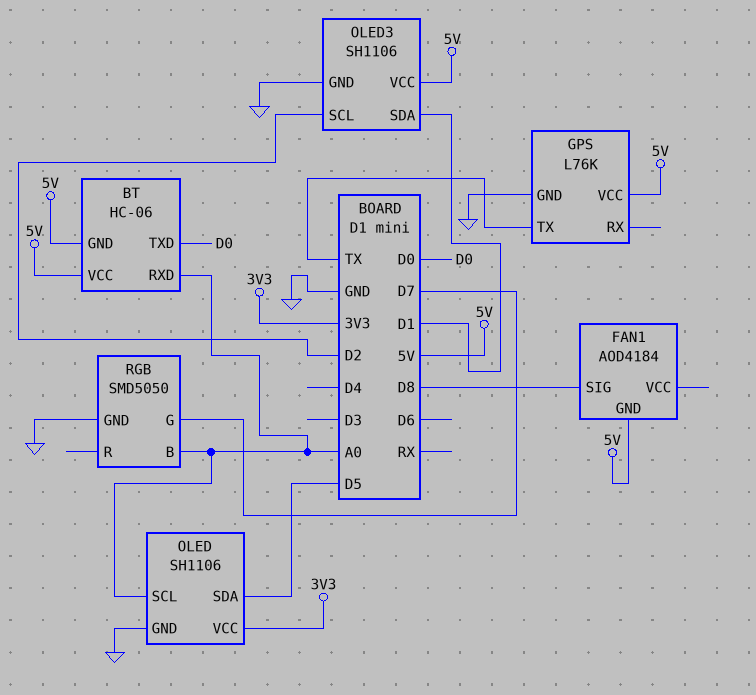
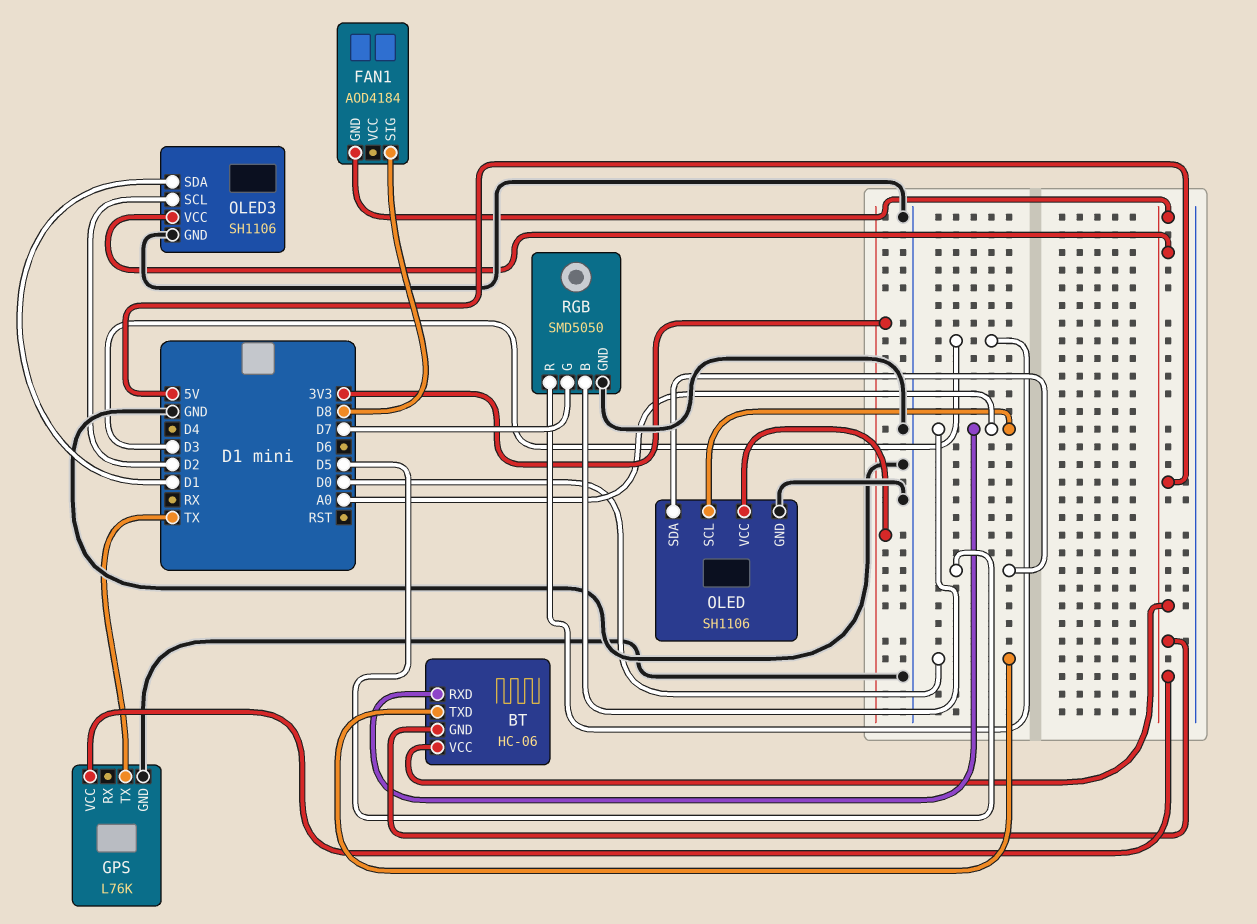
RGB pin R: none -> D3

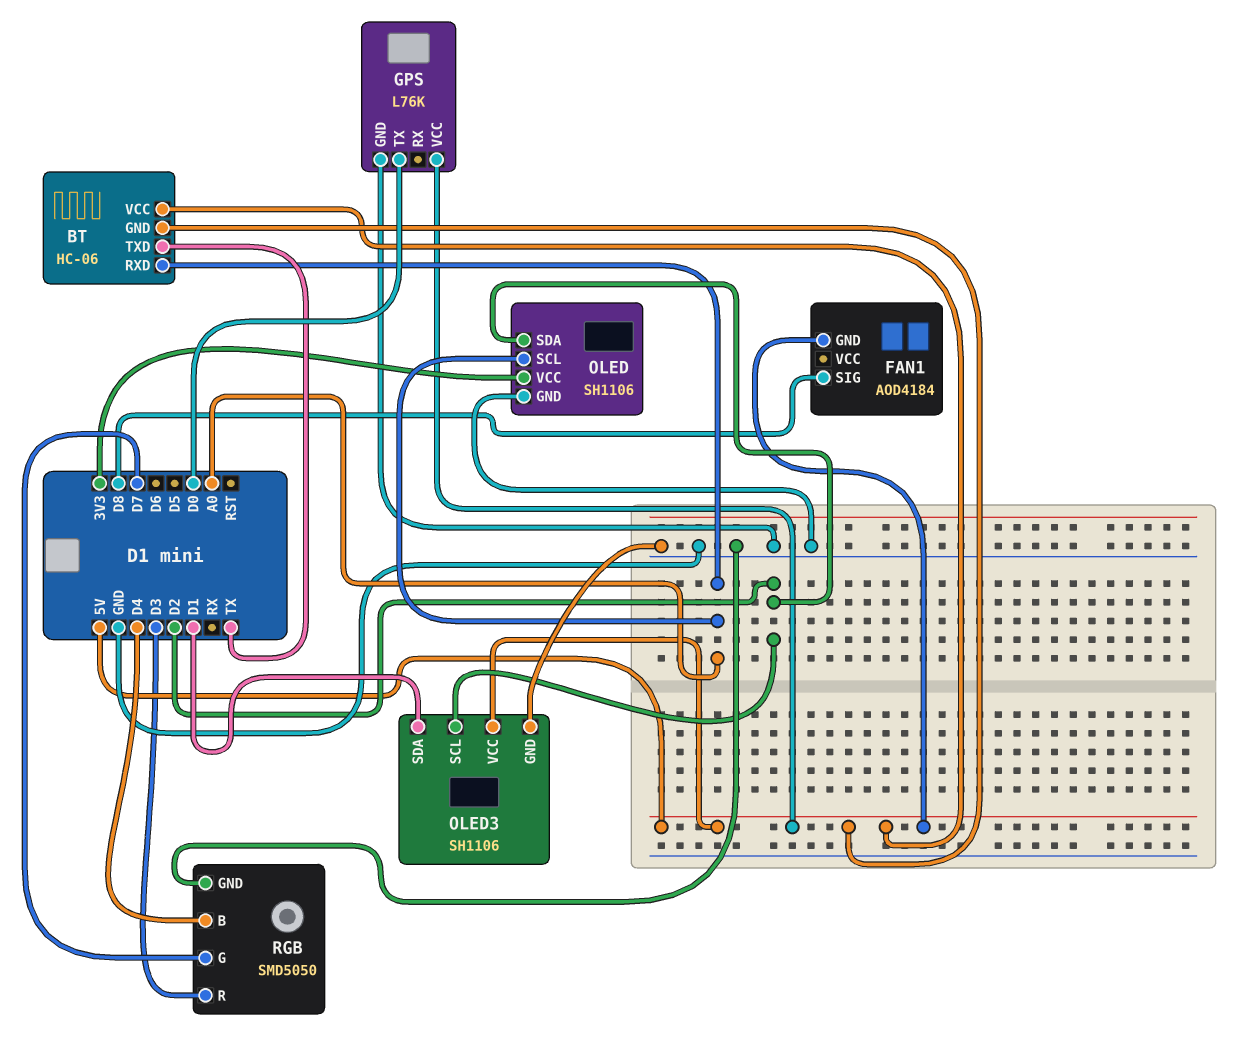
BT pin TXD: D0 -> TX
GPS pin TX: TX -> D0
OLED pin SDA: D5 -> D2
RGB pin B: A0 -> D4

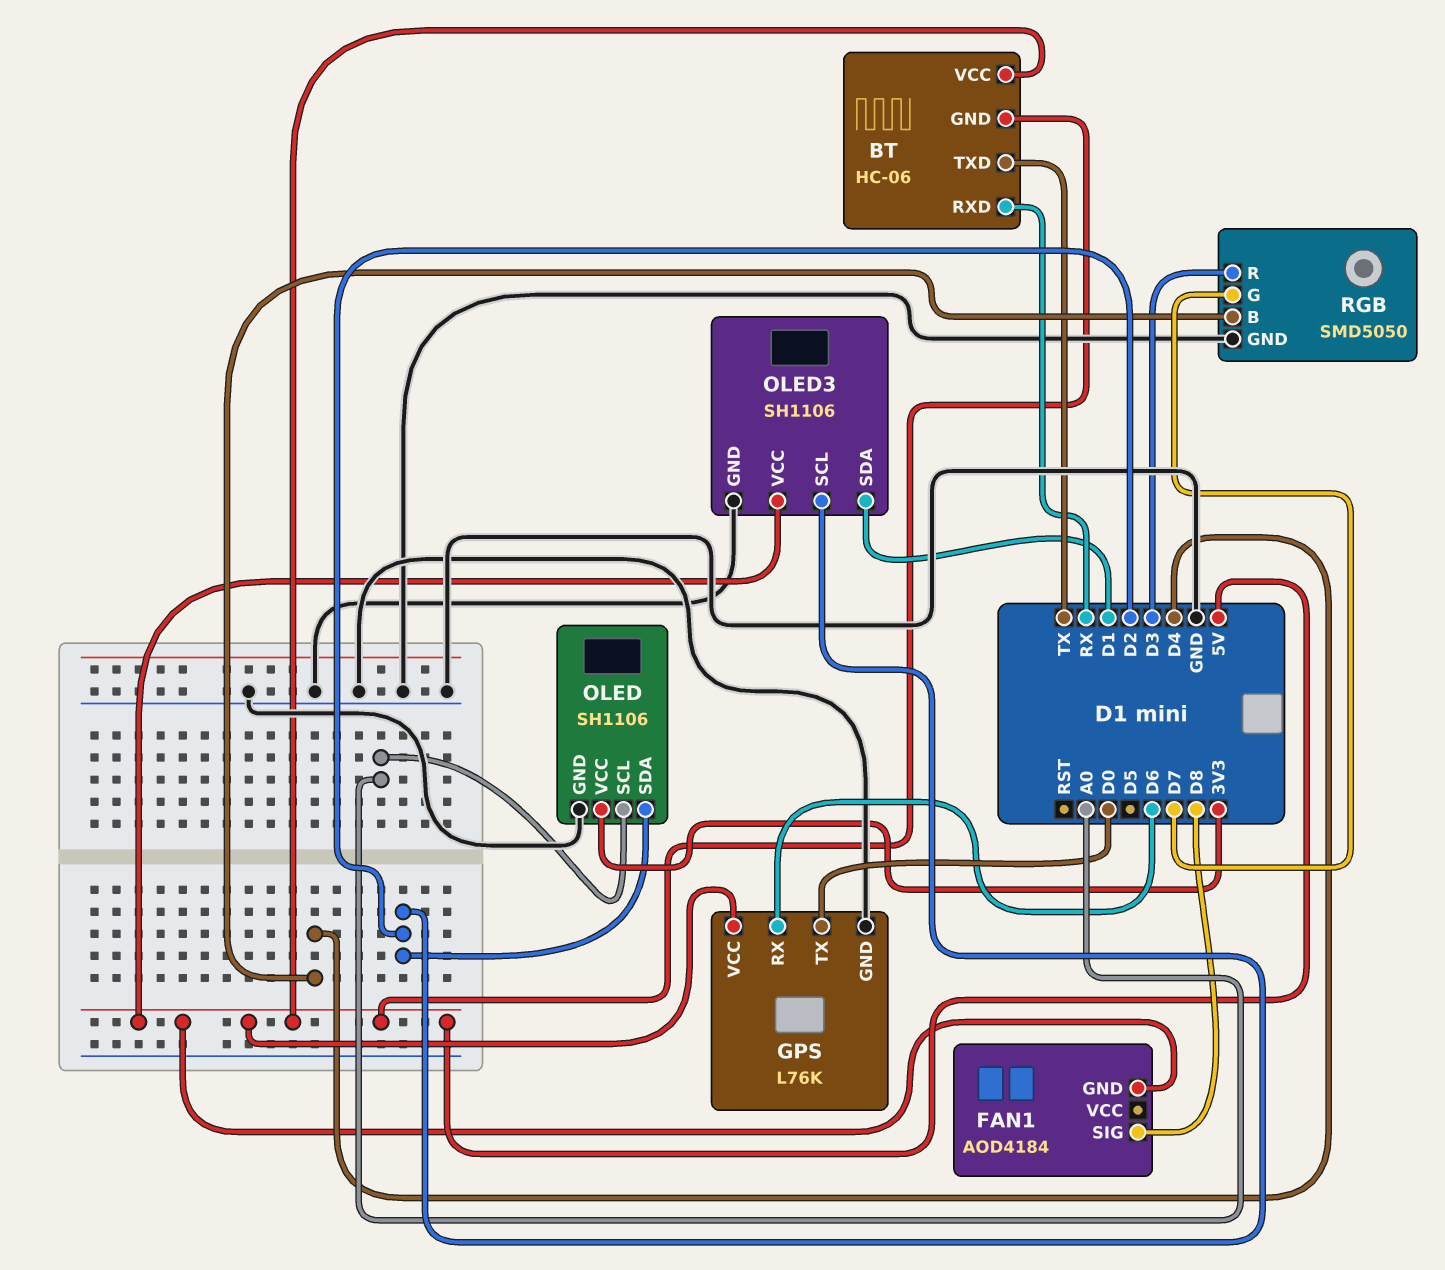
BT pin RXD: A0 -> RX
GPS pin RX: none -> D6

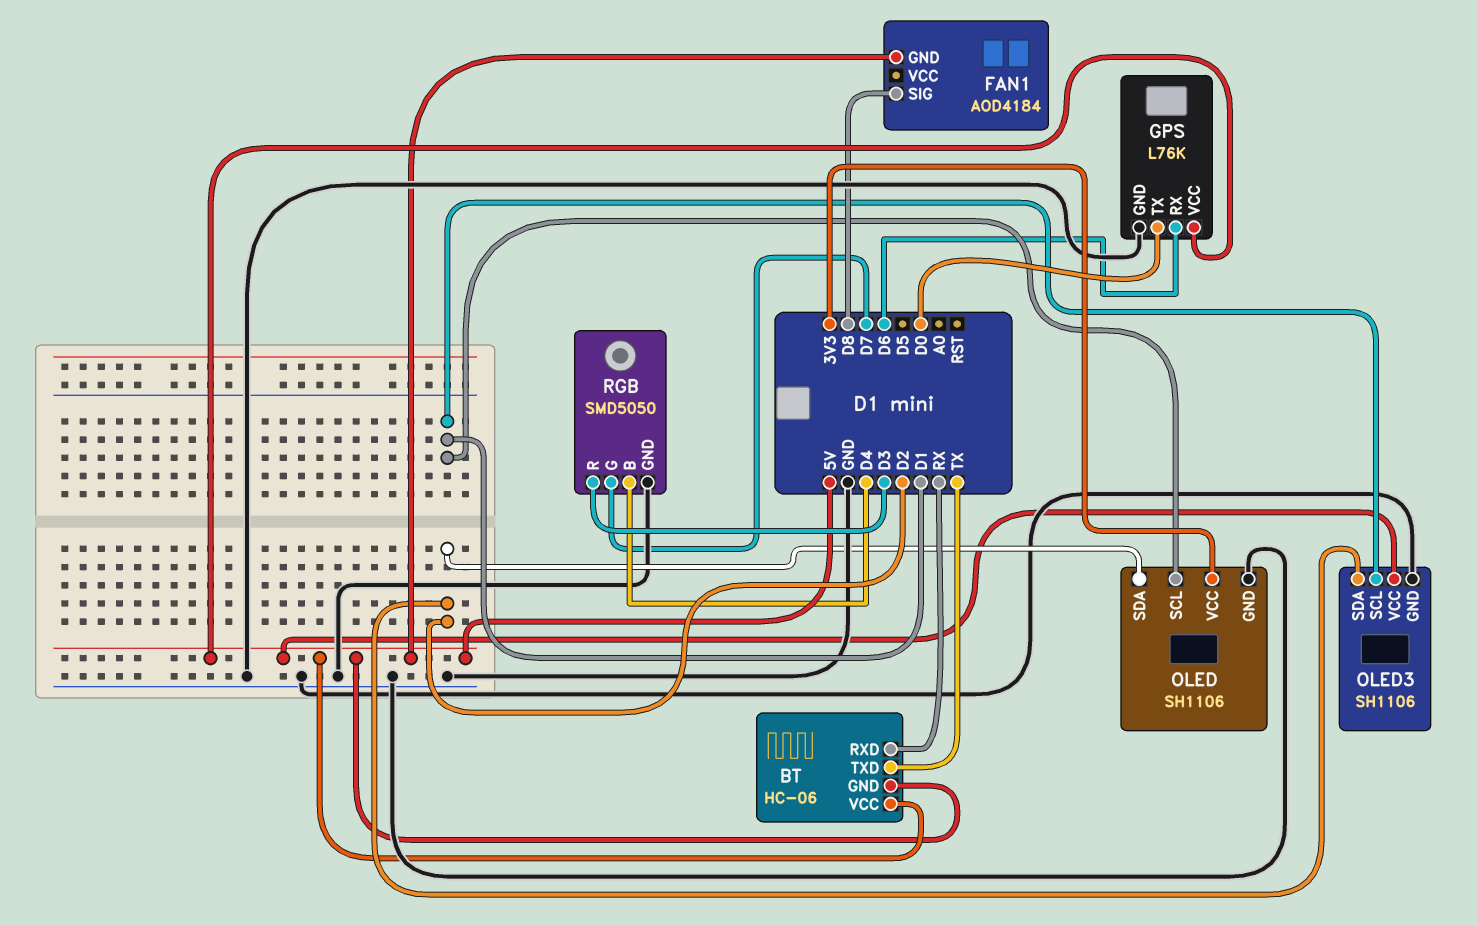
OLED pin SCL: A0 -> D1
OLED3 pin SCL: D2 -> D1
OLED3 pin SDA: D1 -> D2

